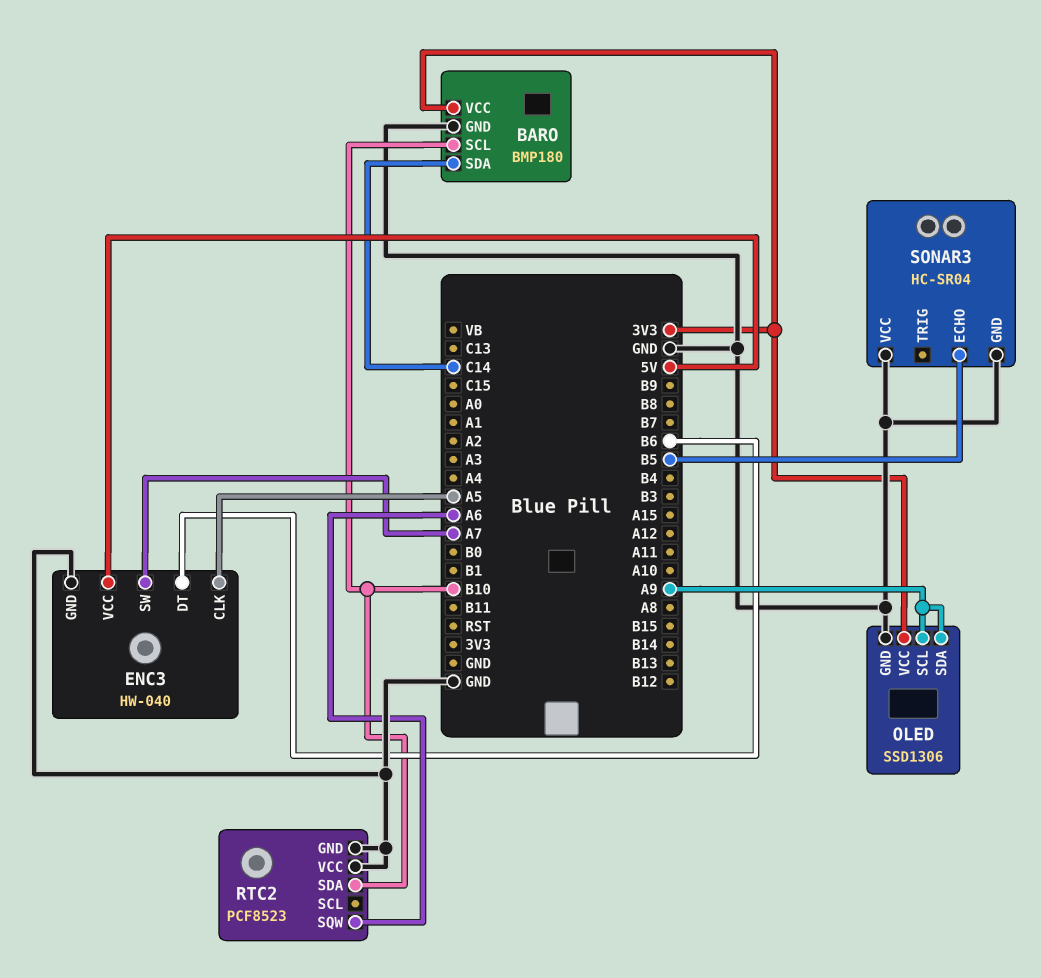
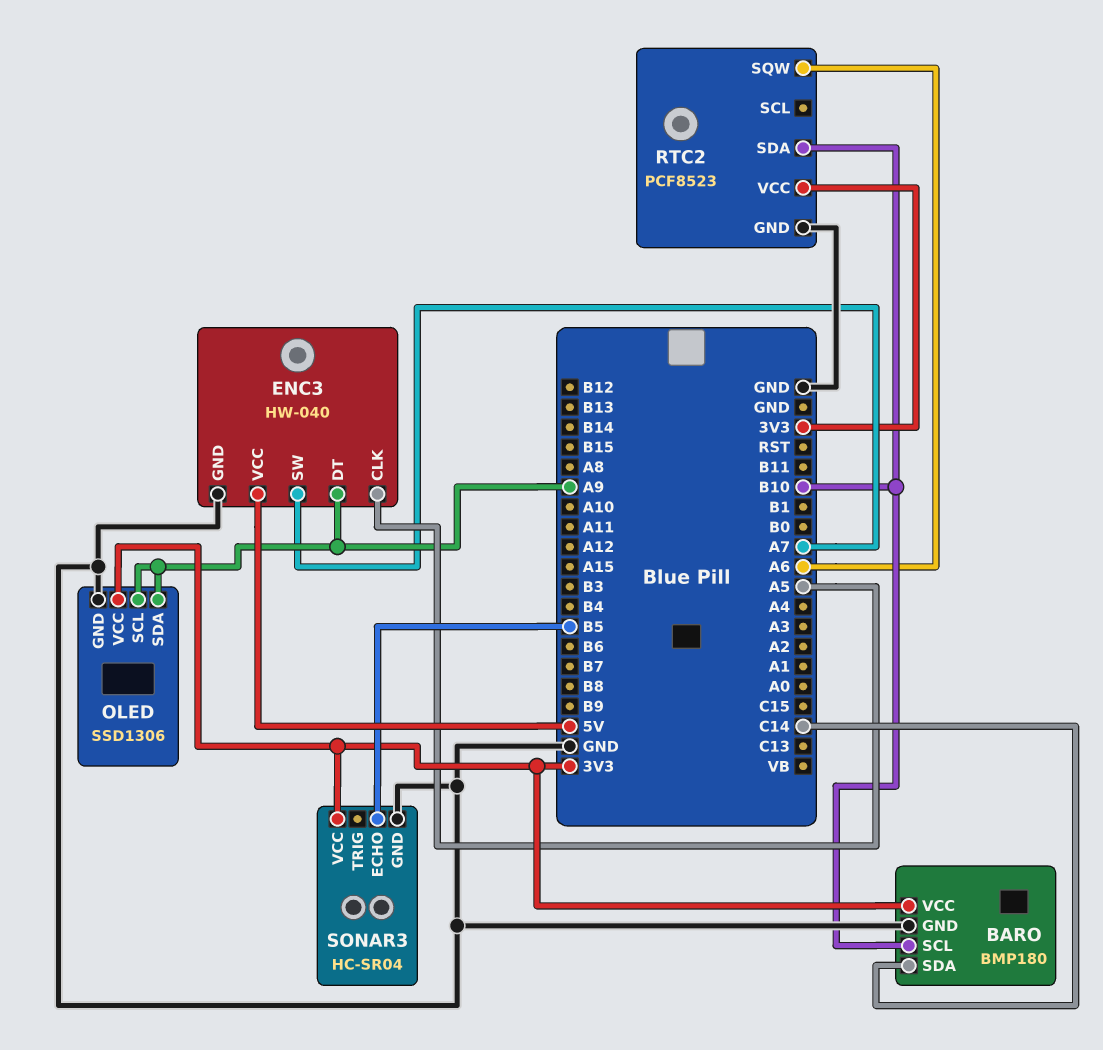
ENC3 pin DT: B6 -> A9
RTC2 pin VCC: GND -> 3V3
SONAR3 pin VCC: GND -> 3V3

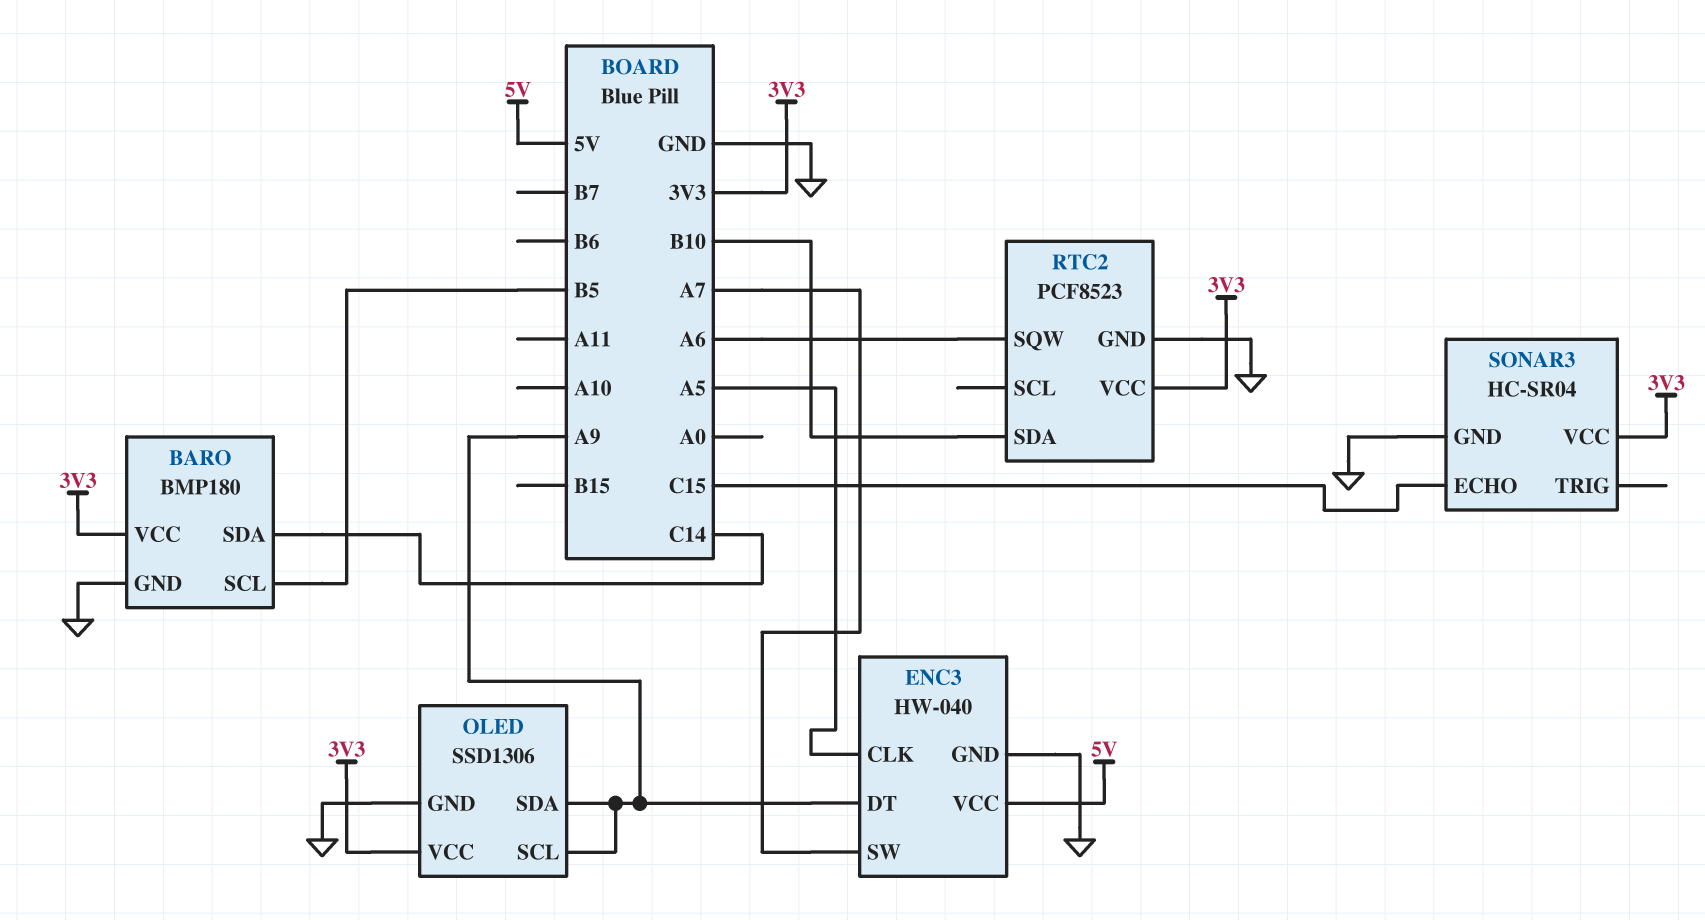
BARO pin SCL: B10 -> B5
SONAR3 pin ECHO: B5 -> C15

